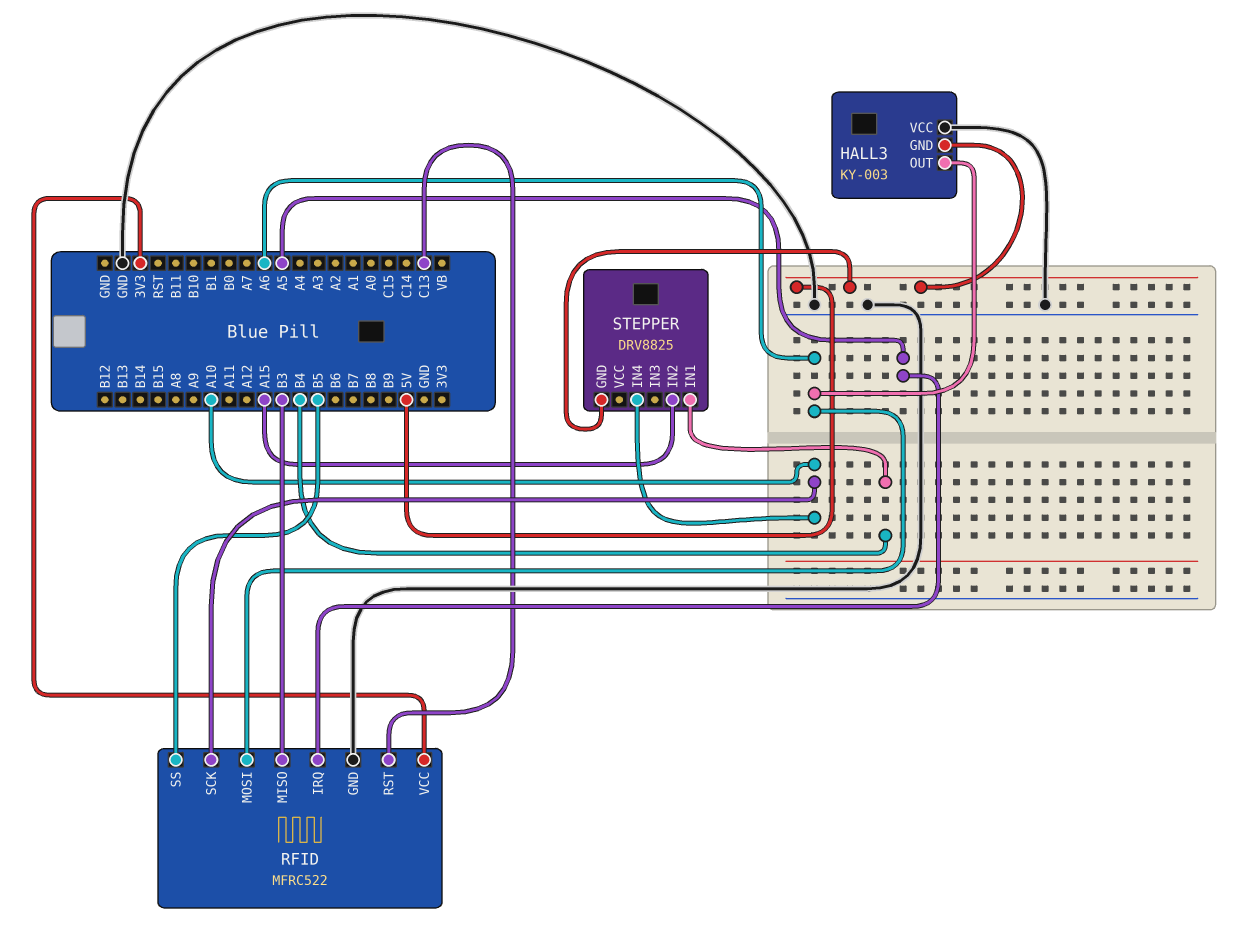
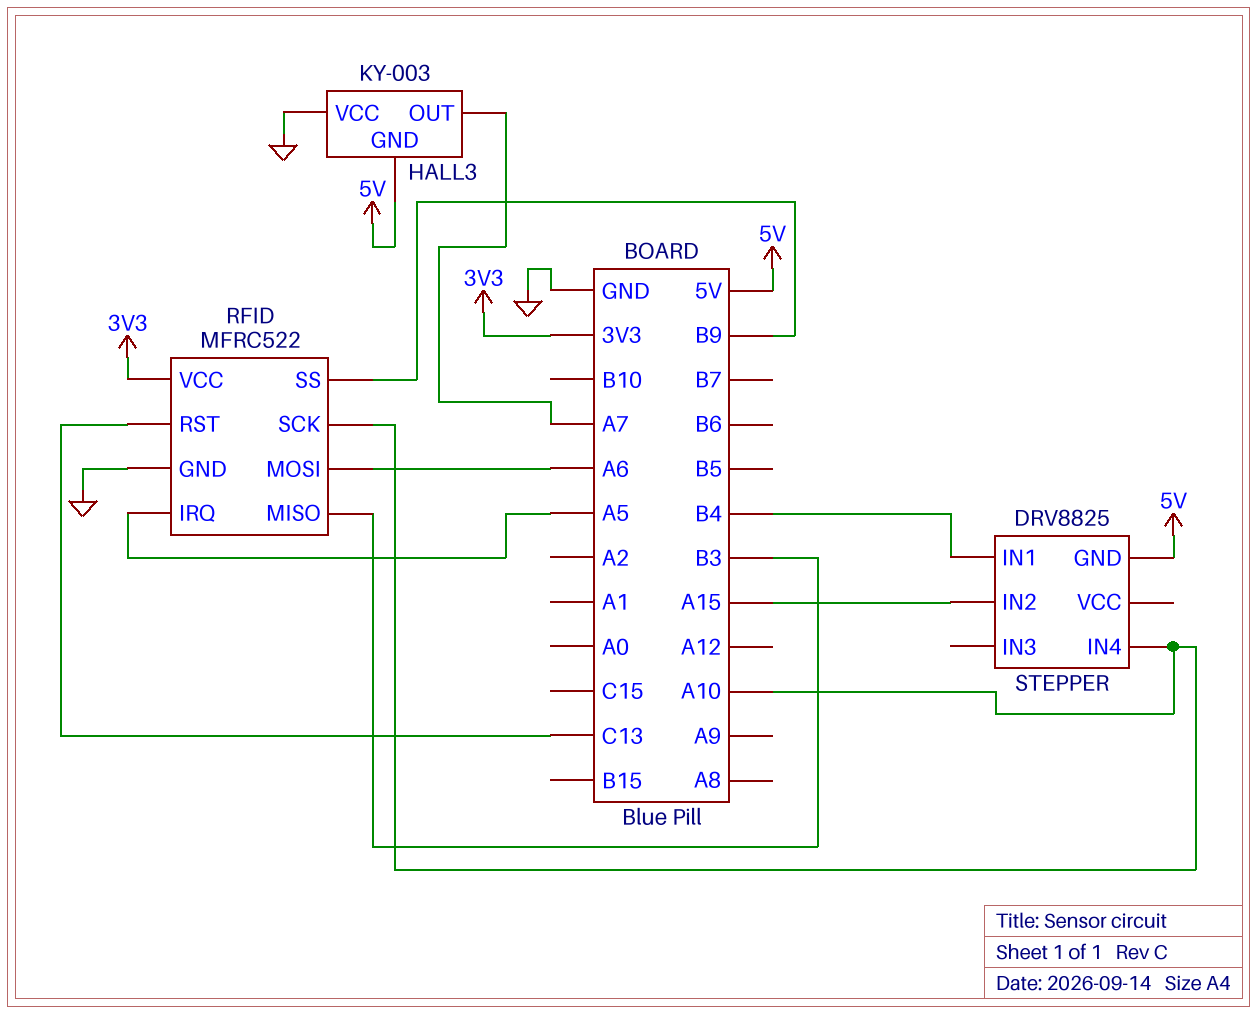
HALL3 pin OUT: A6 -> A7
RFID pin SS: B5 -> B9

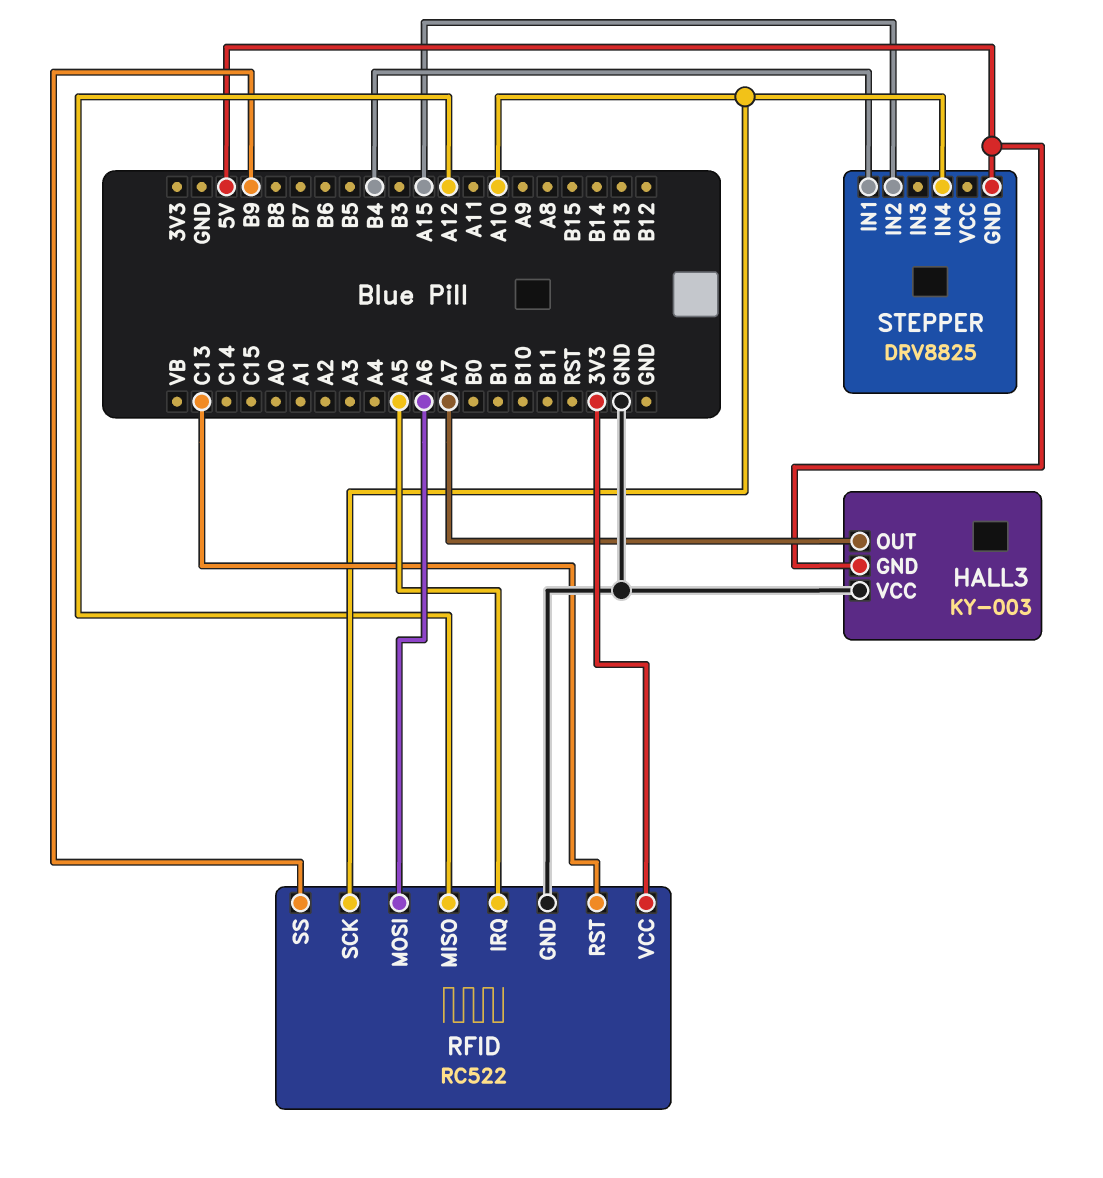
RFID: MFRC522 -> RC522
RFID pin MISO: B3 -> A12

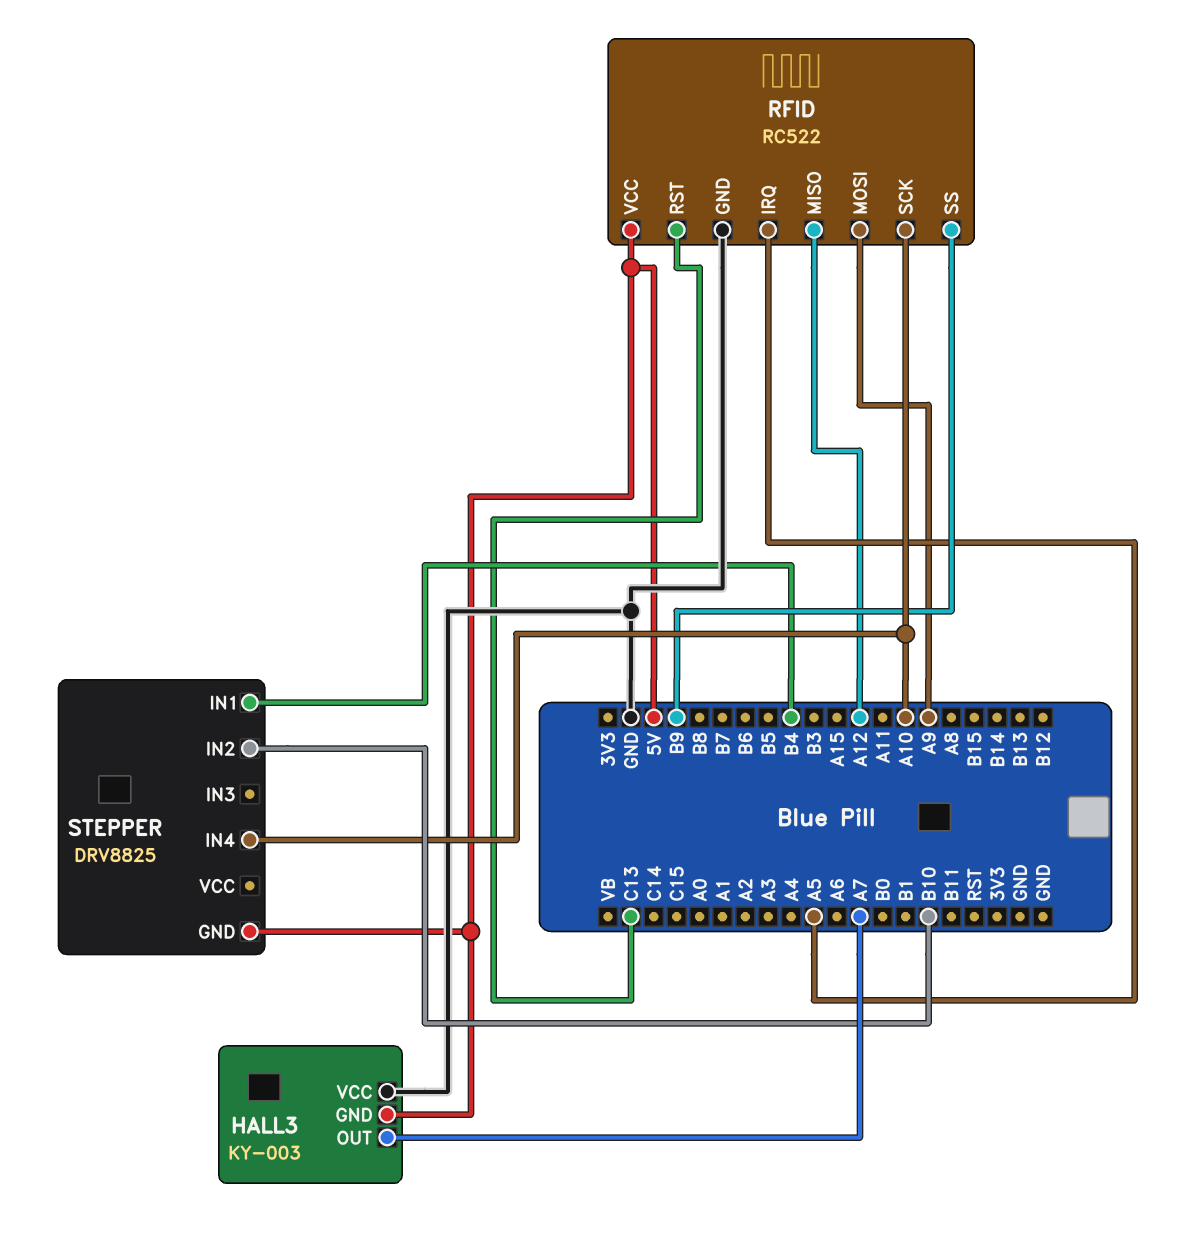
RFID pin MOSI: A6 -> A9
RFID pin VCC: 3V3 -> 5V
STEPPER pin IN2: A15 -> B10

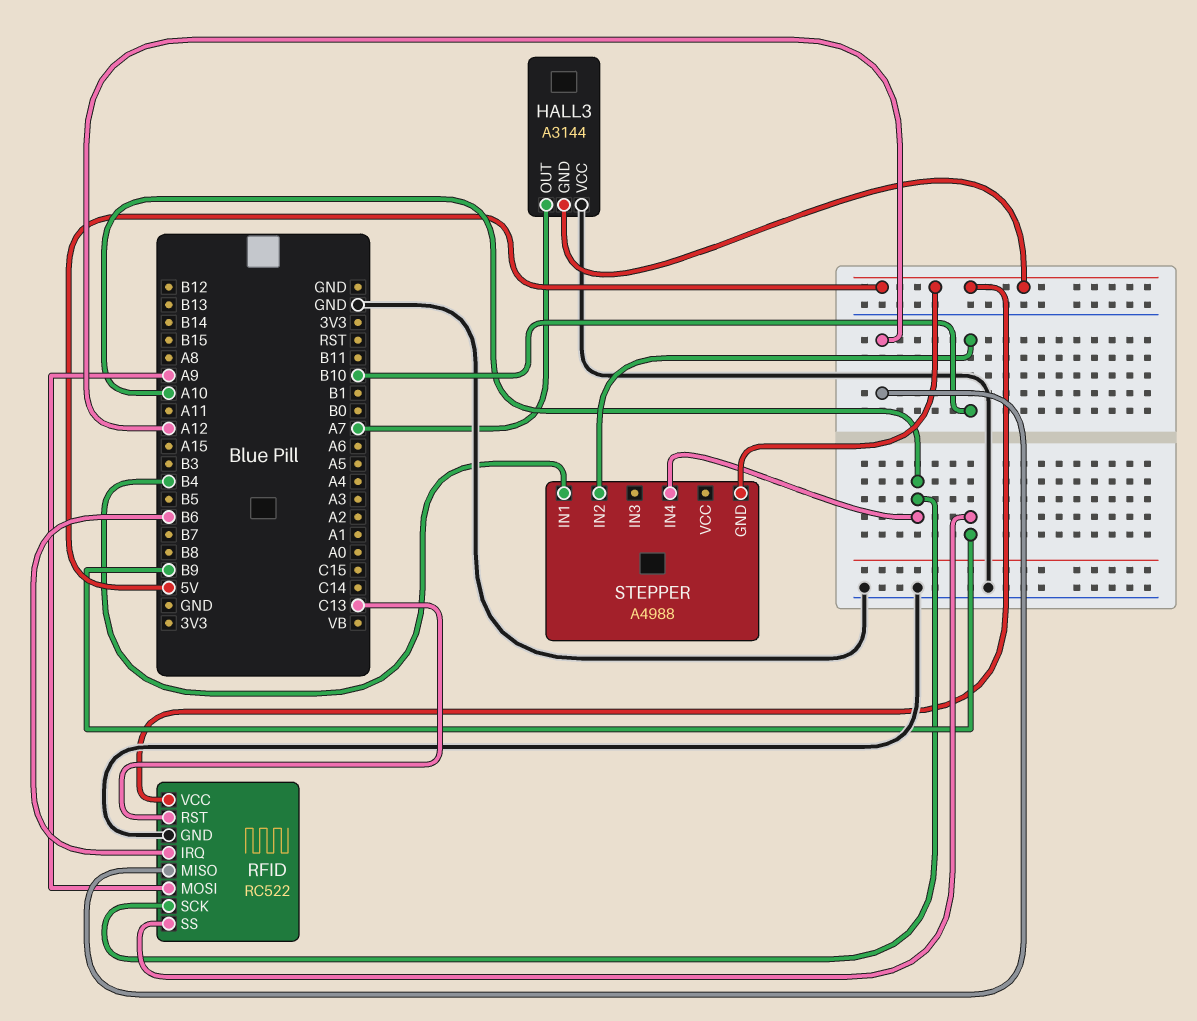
HALL3: KY-003 -> A3144
RFID pin IRQ: A5 -> B6
STEPPER: DRV8825 -> A4988

